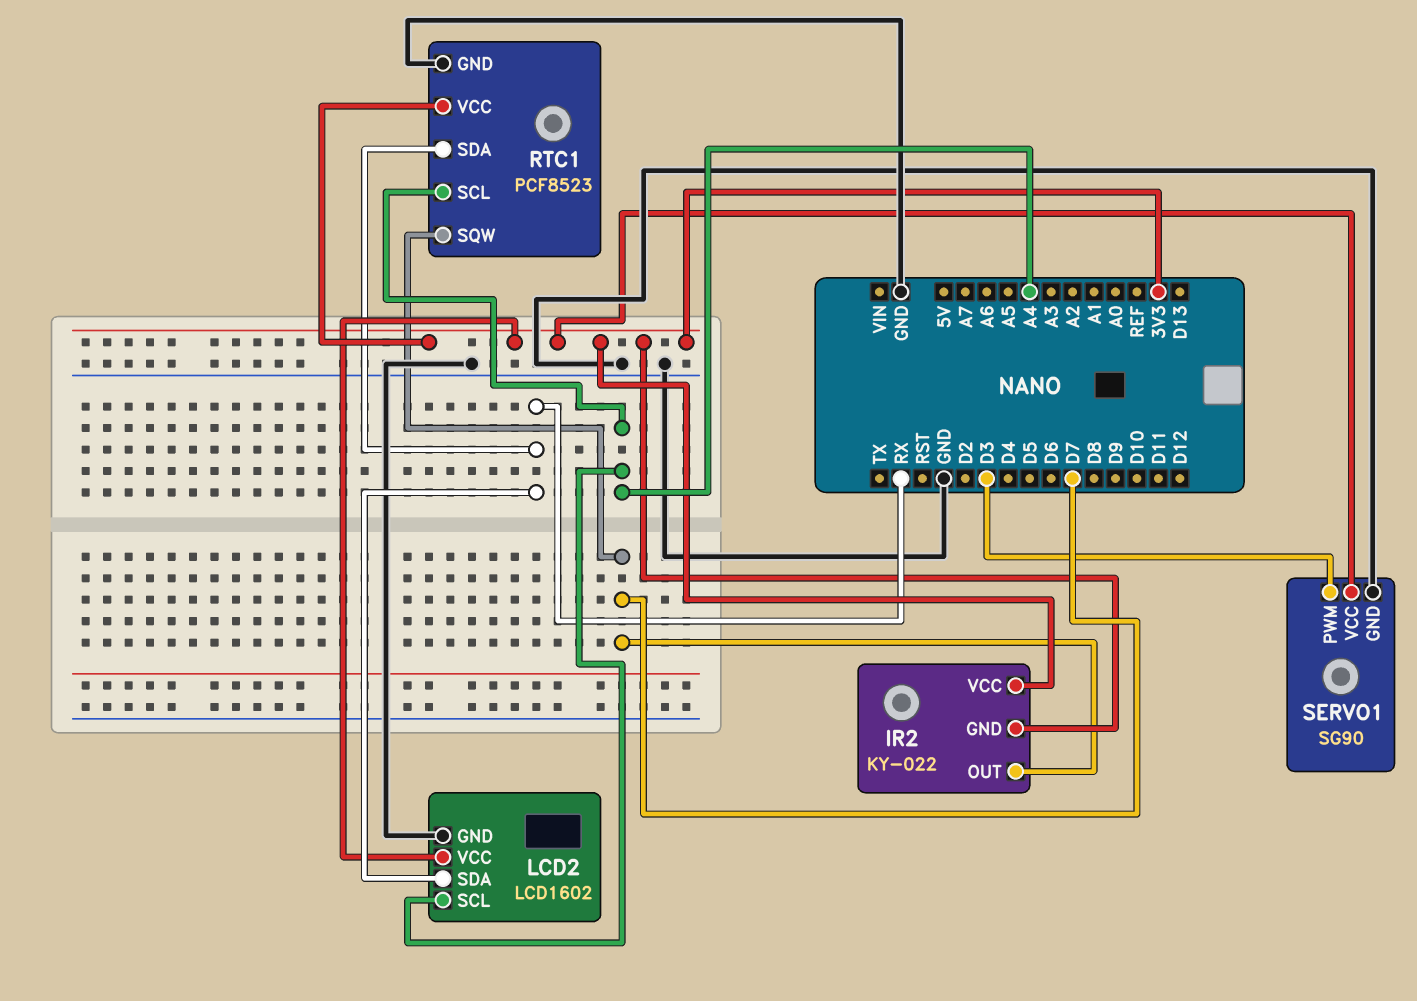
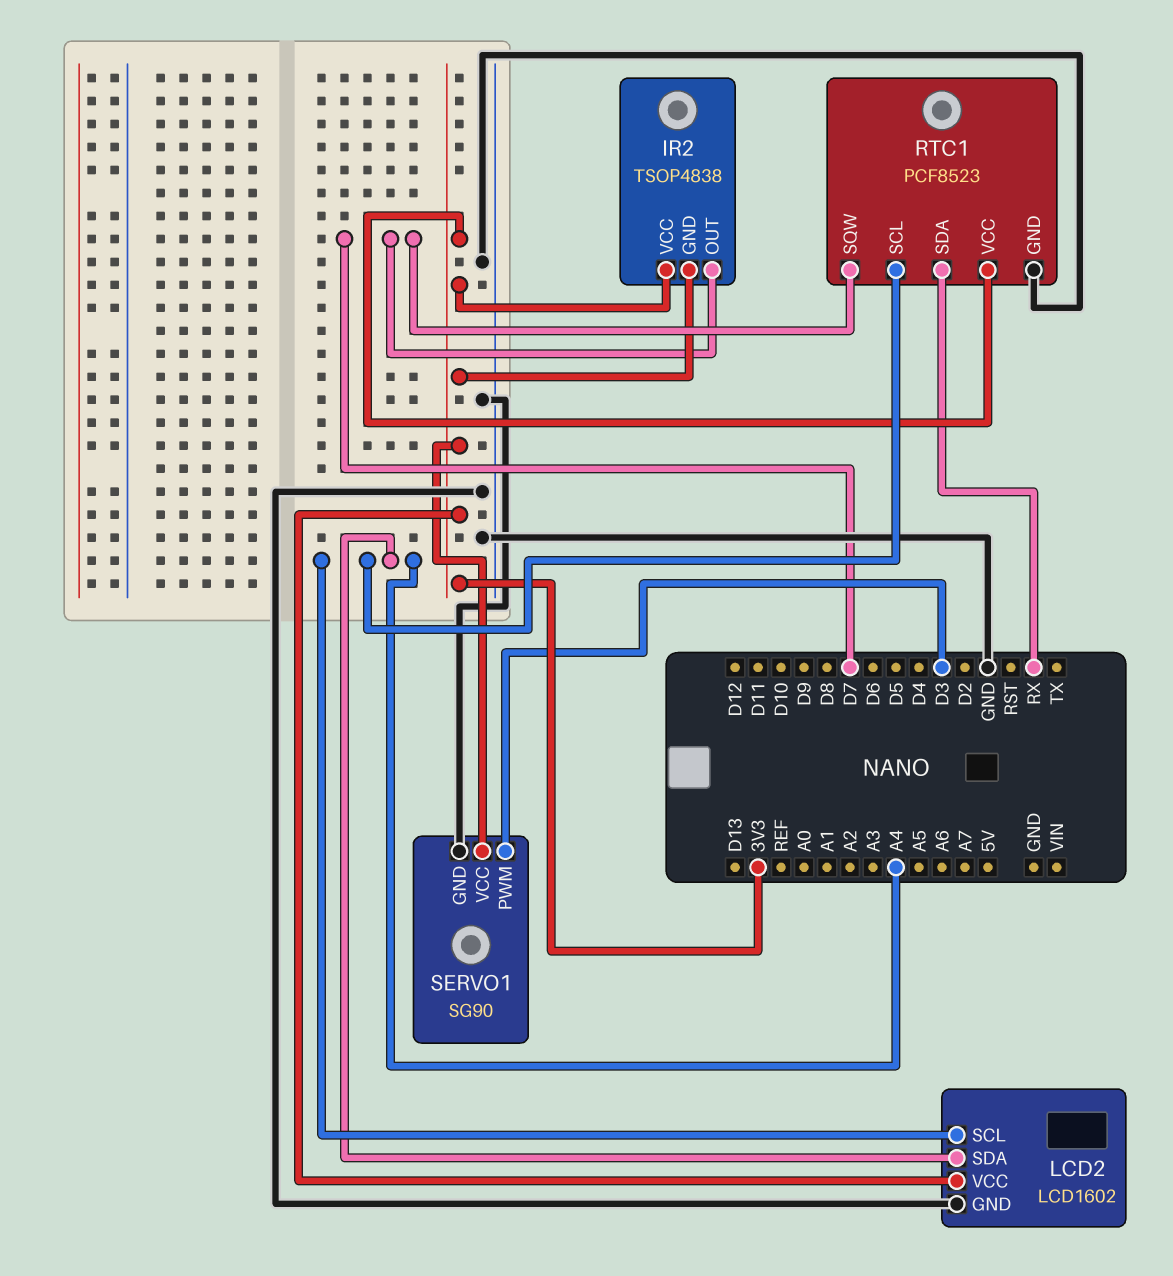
IR2: KY-022 -> TSOP4838
LCD2 pin SDA: RX -> A4

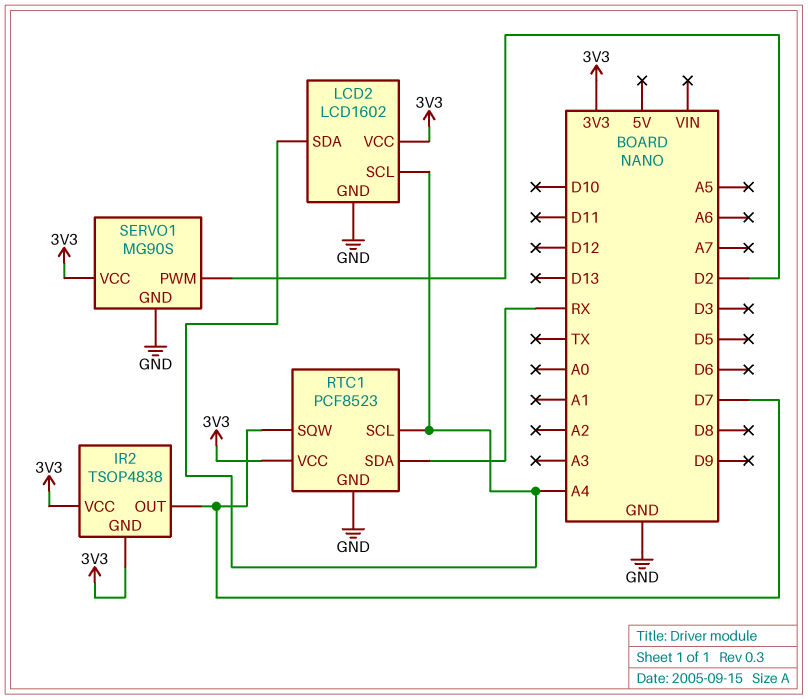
SERVO1: SG90 -> MG90S
SERVO1 pin PWM: D3 -> D2

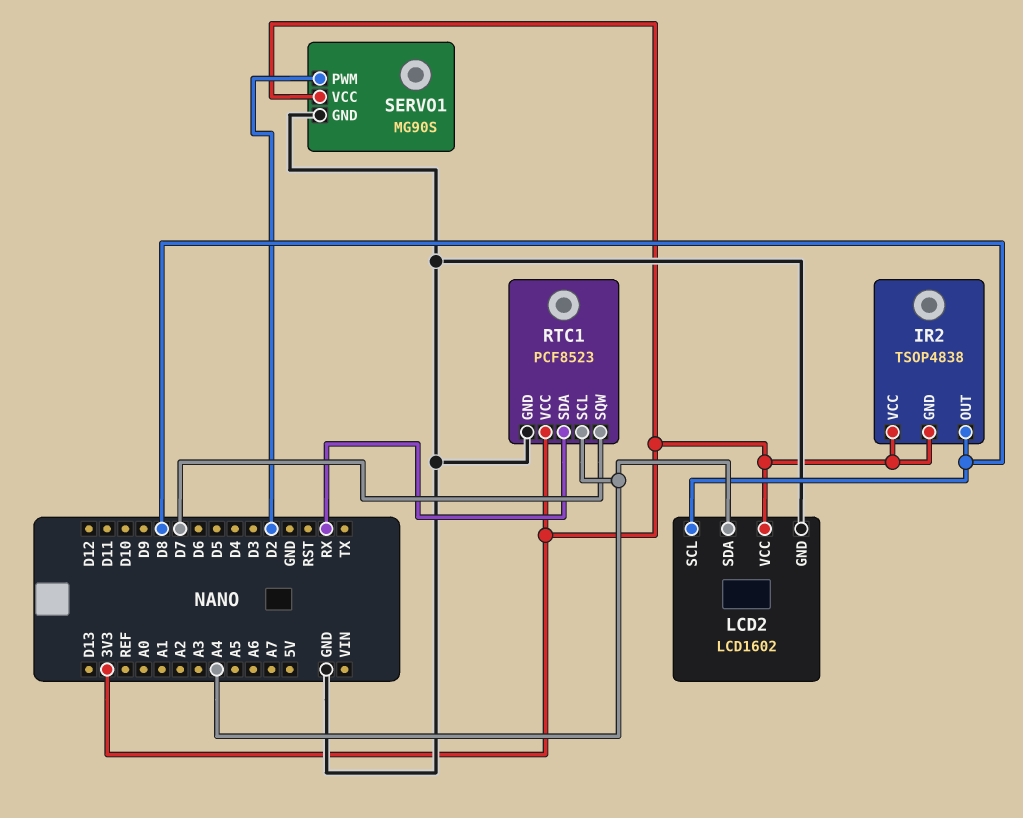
IR2 pin OUT: D7 -> D8
LCD2 pin SCL: A4 -> D8

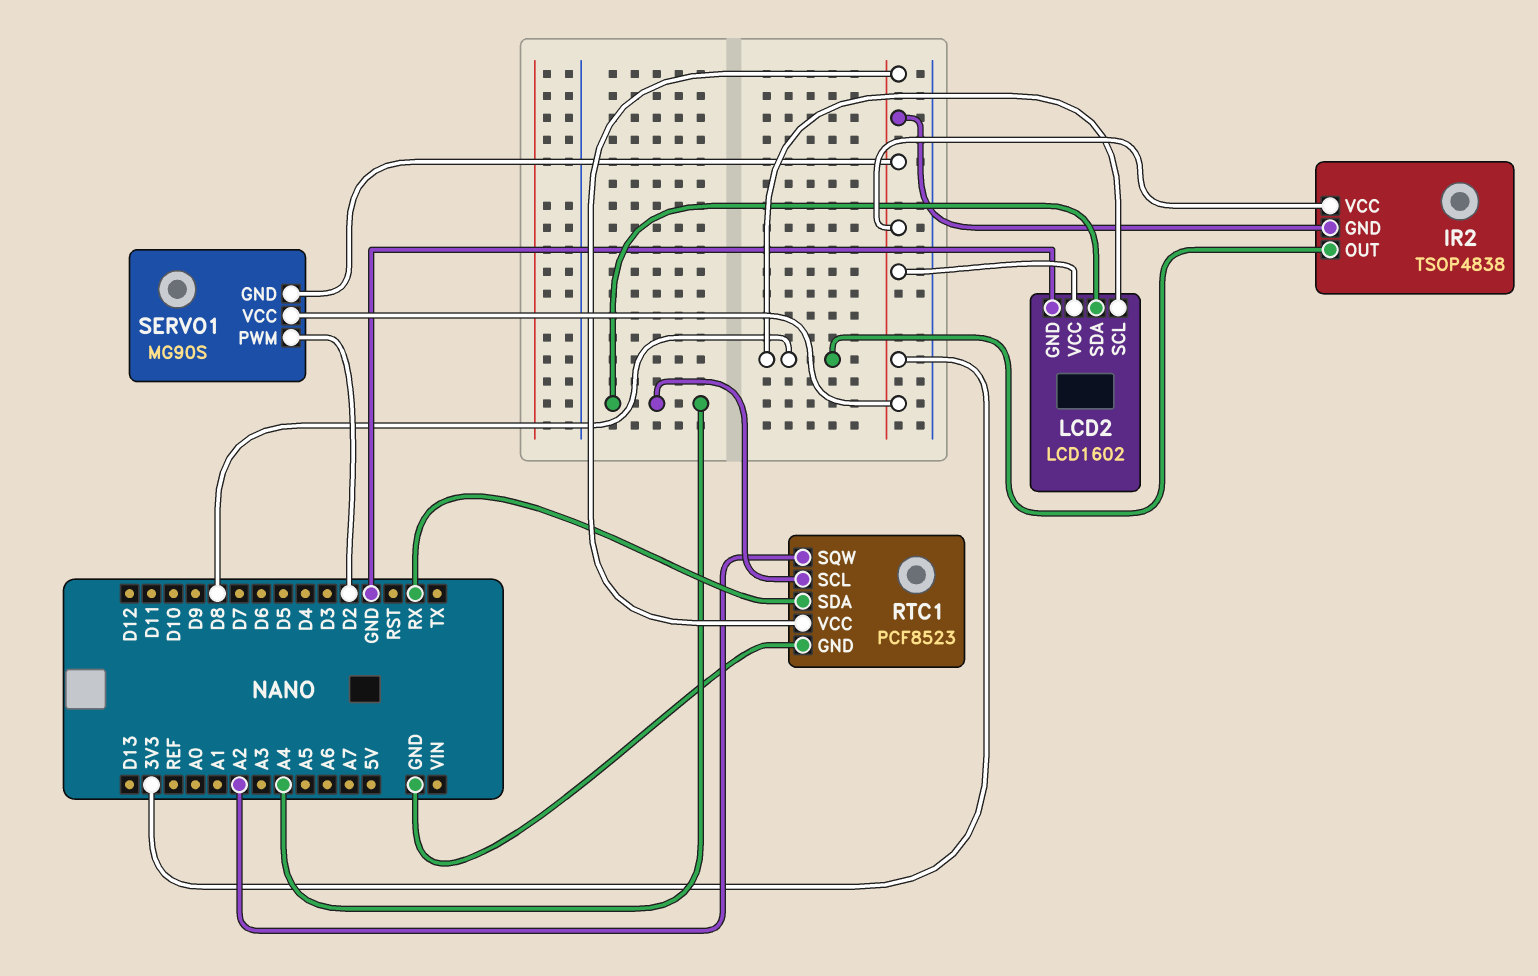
RTC1 pin SQW: D7 -> A2
SERVO1 pin GND: GND -> 3V3

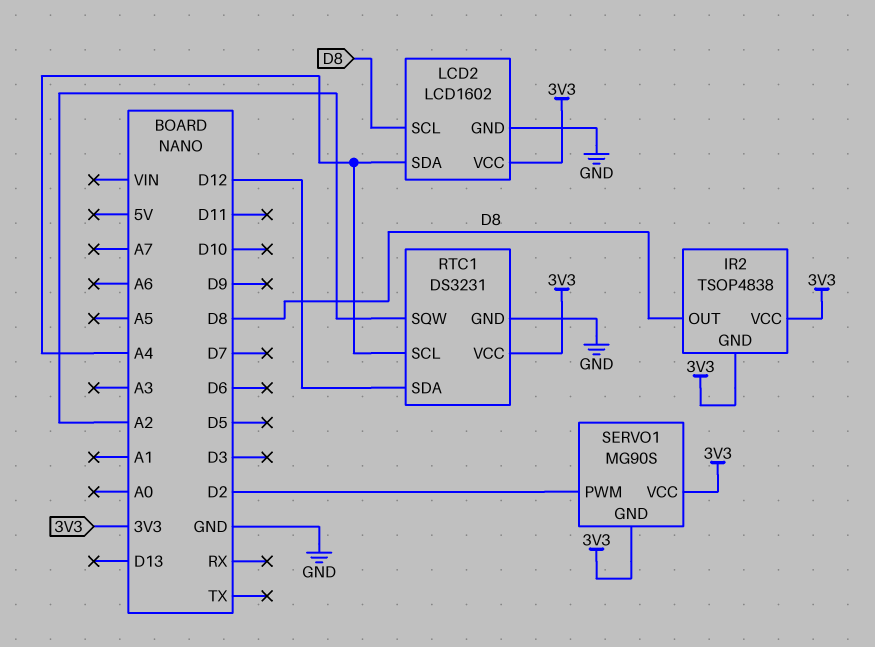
RTC1: PCF8523 -> DS3231
RTC1 pin SDA: RX -> D12

